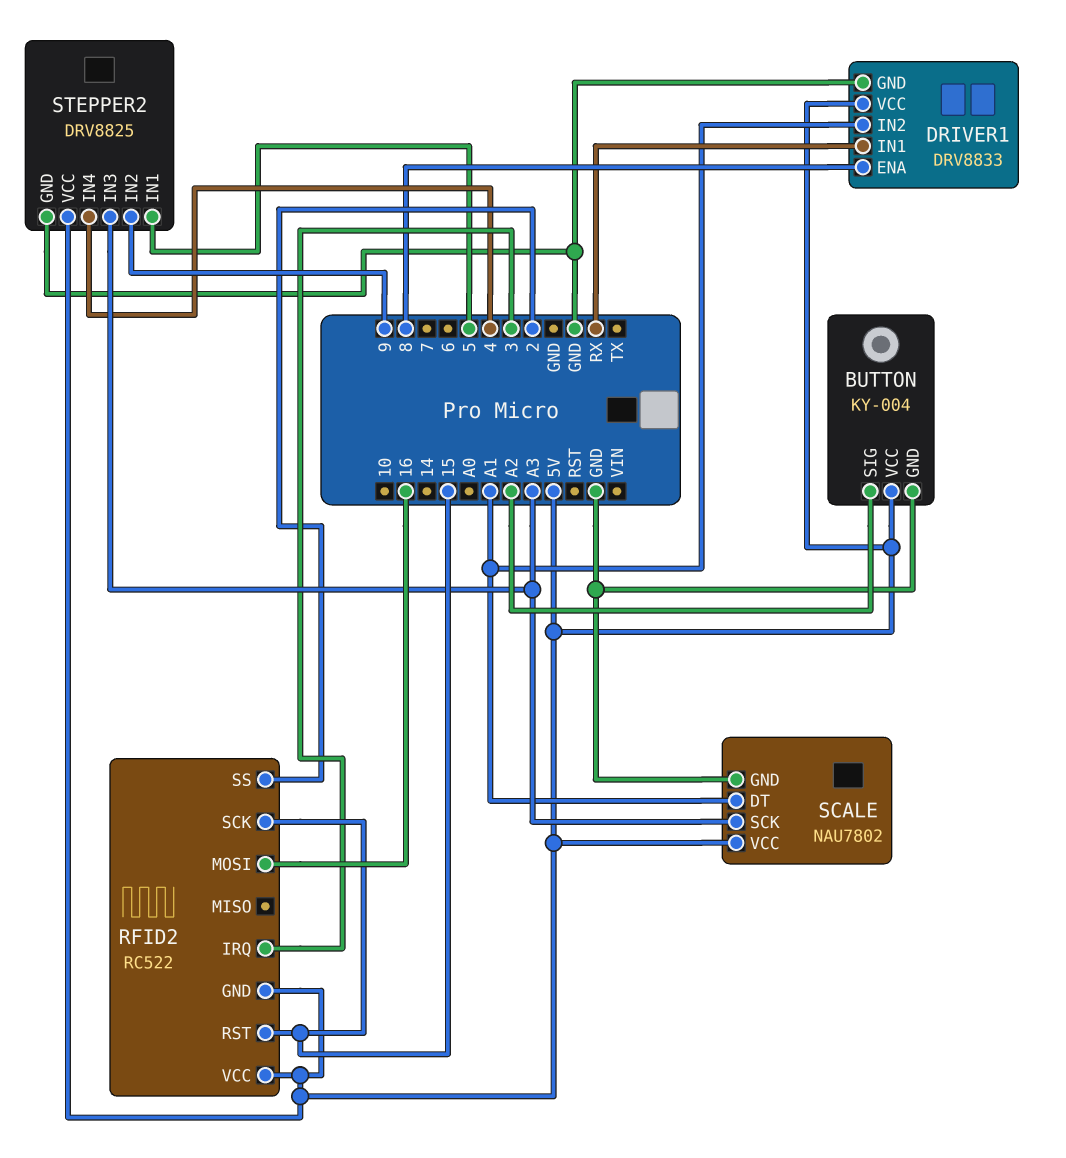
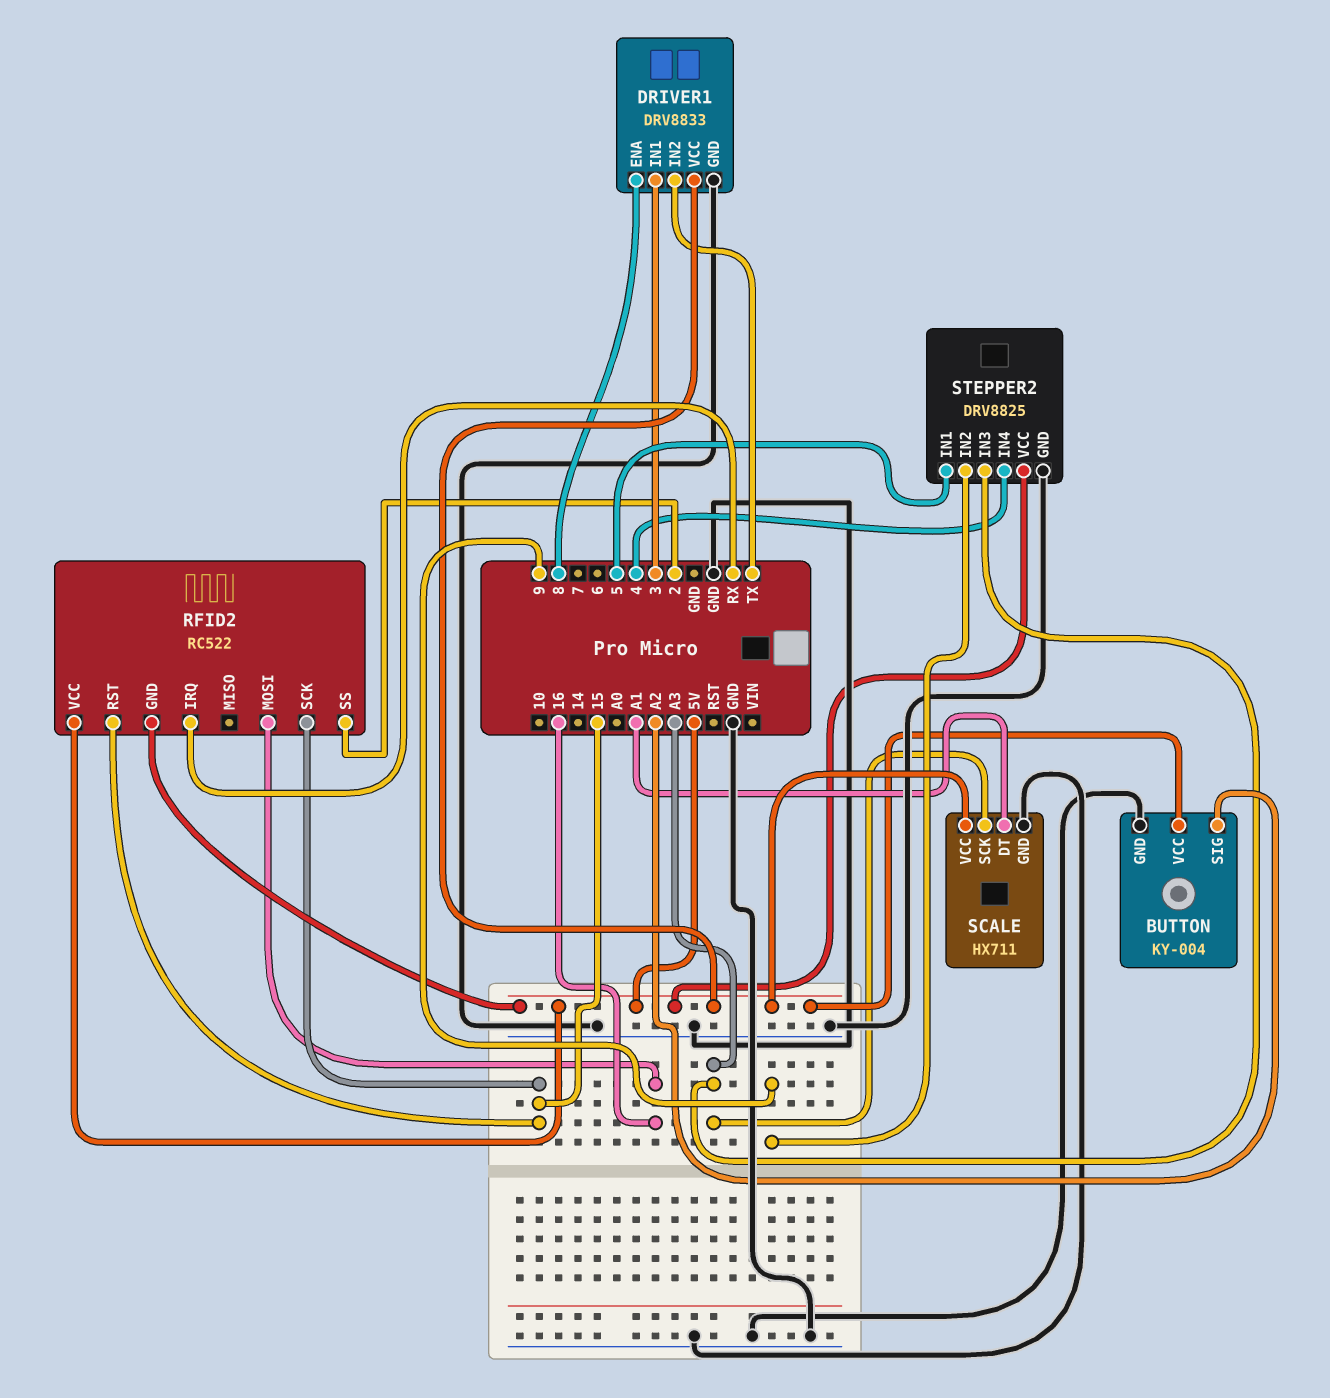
DRIVER1 pin IN1: RX -> 3
DRIVER1 pin IN2: A1 -> TX
RFID2 pin IRQ: 3 -> RX
SCALE: NAU7802 -> HX711

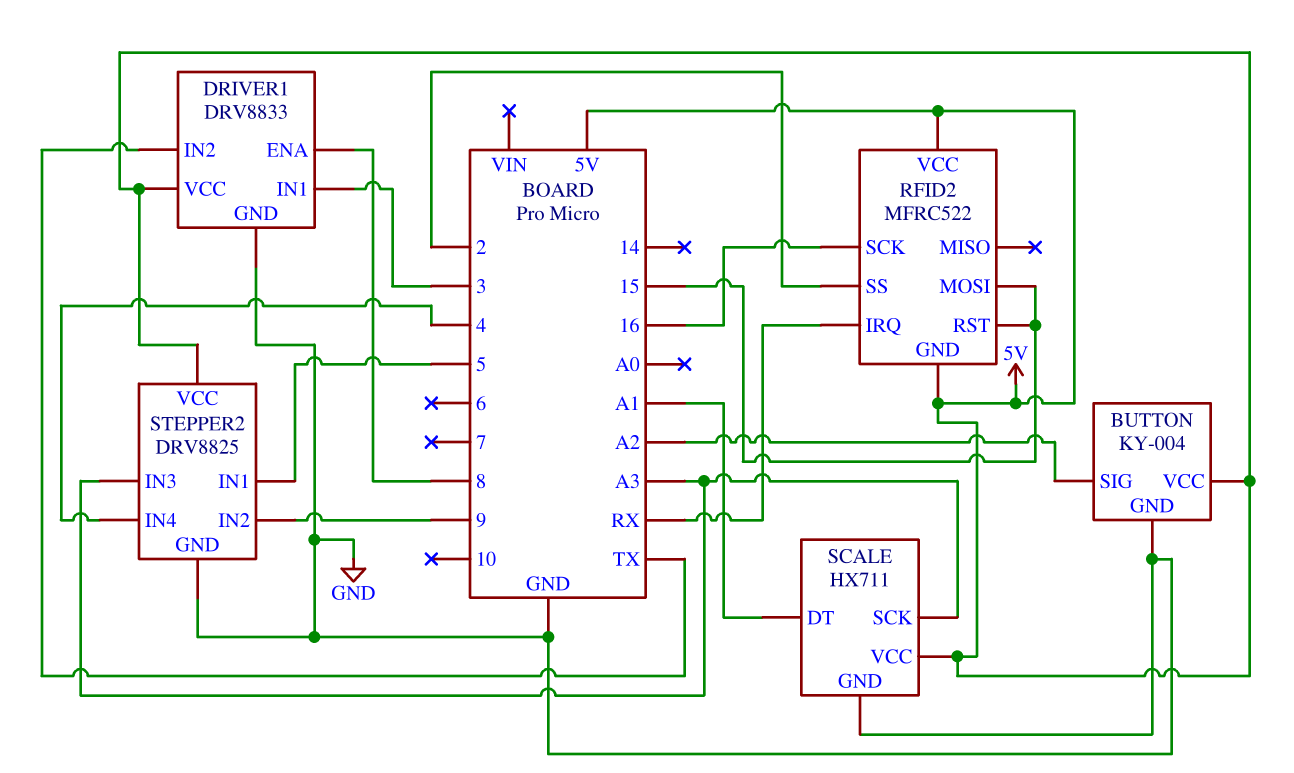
RFID2: RC522 -> MFRC522
RFID2 pin MOSI: 16 -> 15
RFID2 pin SCK: 15 -> 16

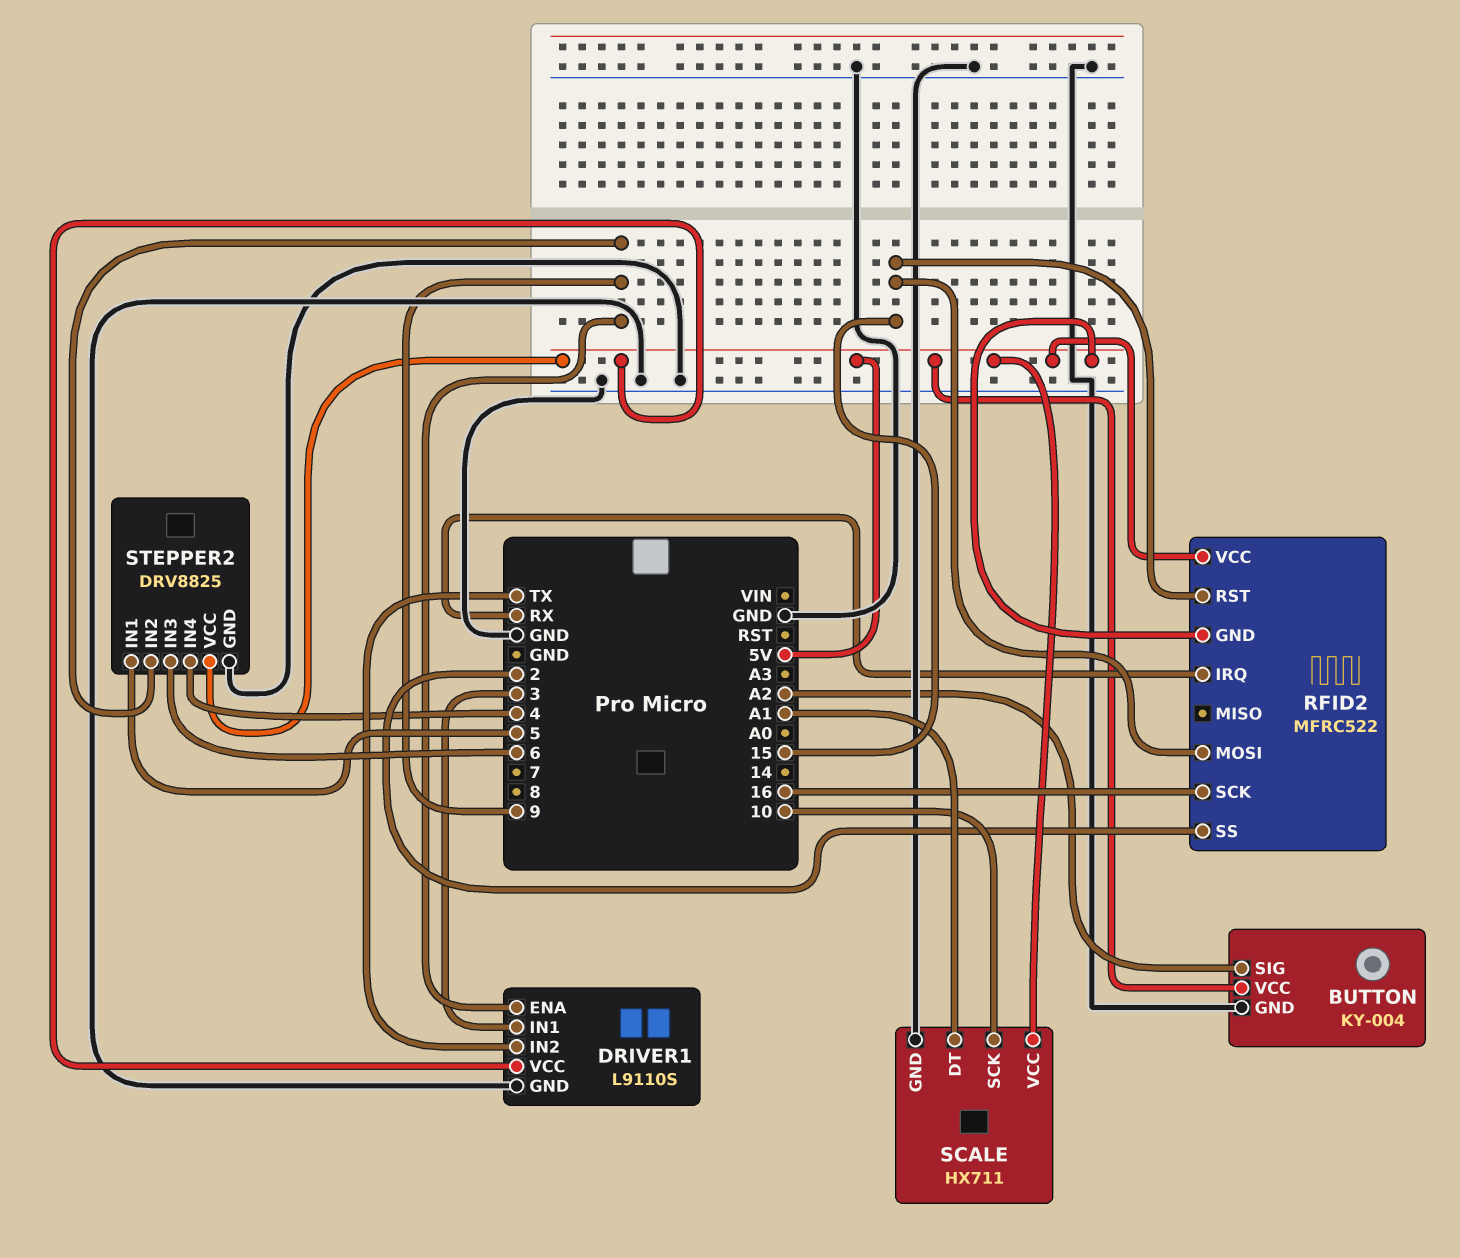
DRIVER1: DRV8833 -> L9110S
DRIVER1 pin ENA: 8 -> 9
SCALE pin SCK: A3 -> 10
STEPPER2 pin IN3: A3 -> 6

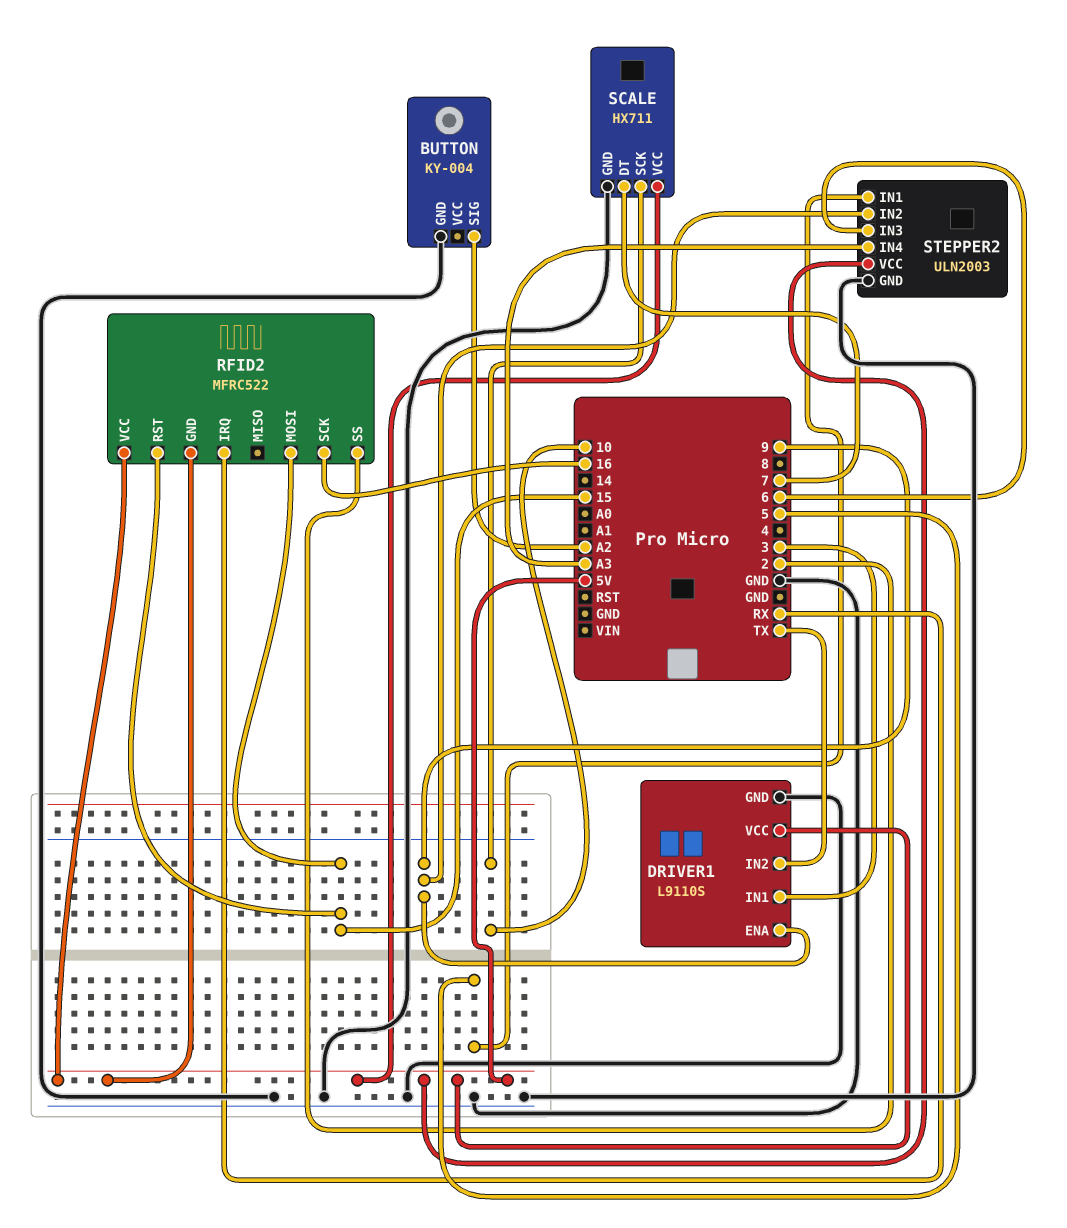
BUTTON pin VCC: 5V -> none
SCALE pin DT: A1 -> 7
STEPPER2: DRV8825 -> ULN2003
STEPPER2 pin IN4: 4 -> A3

